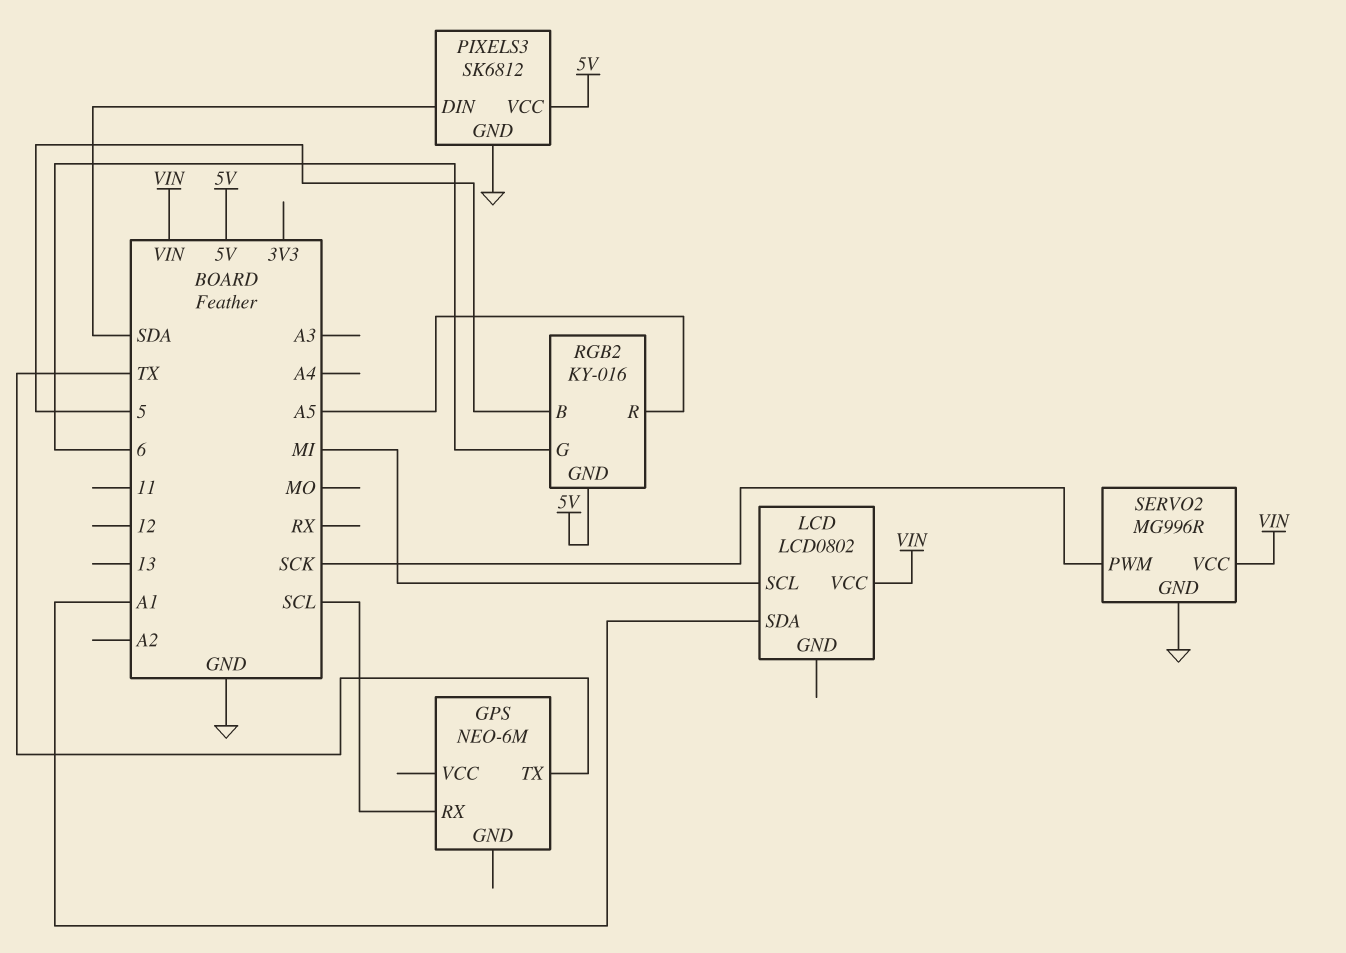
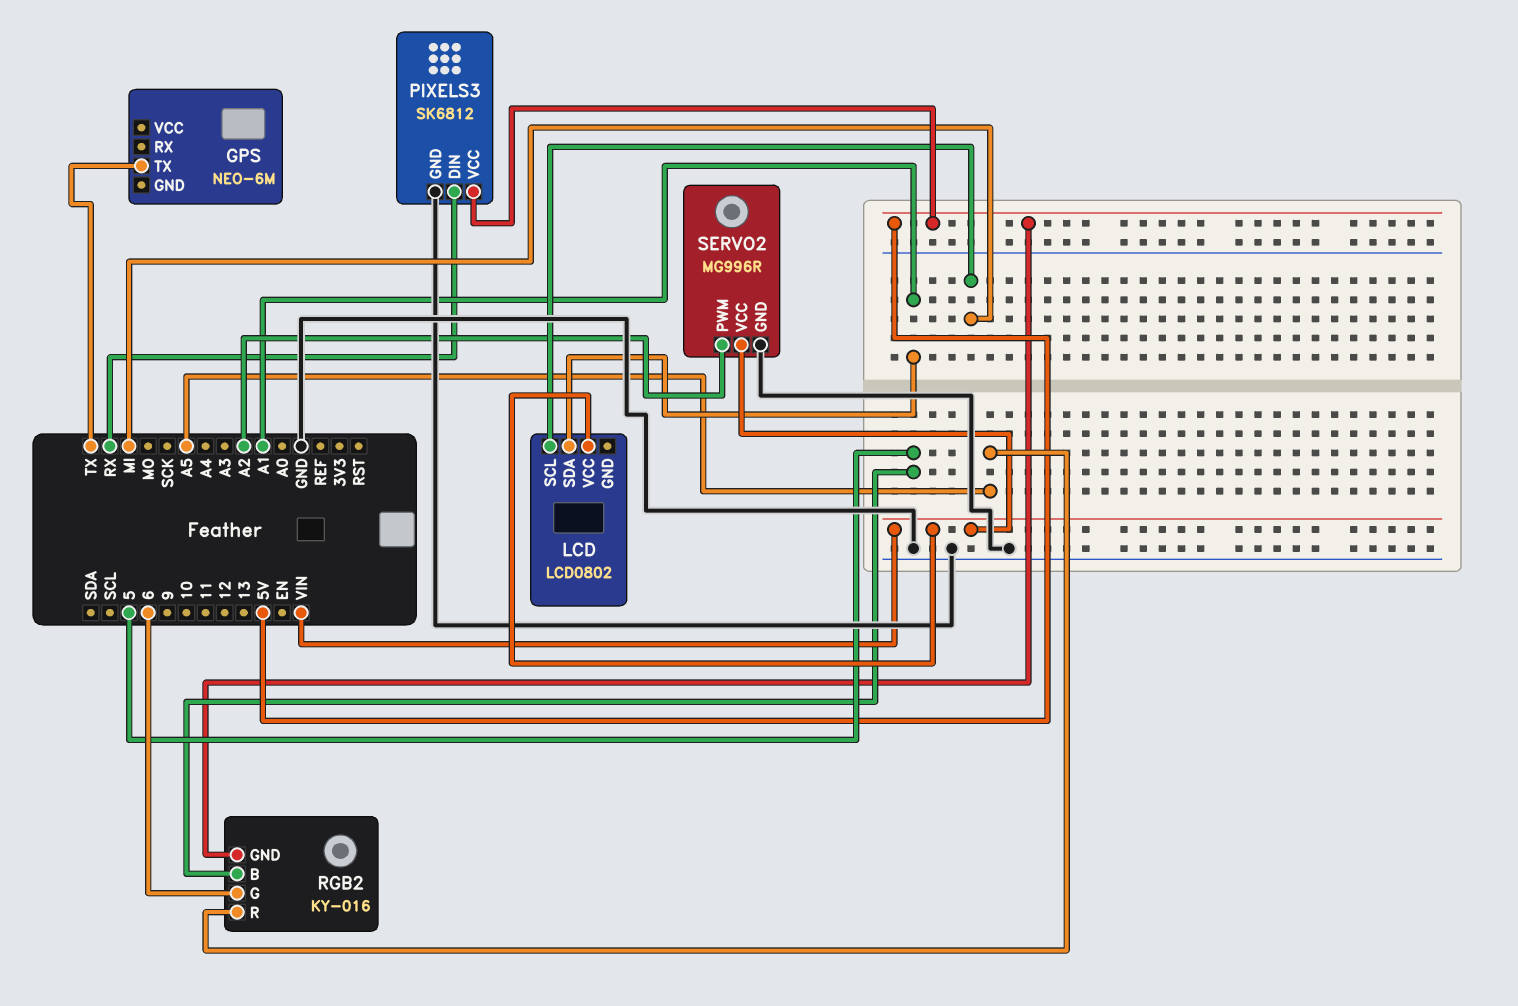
GPS pin RX: SCL -> none
PIXELS3 pin DIN: SDA -> RX
SERVO2 pin PWM: SCK -> A2

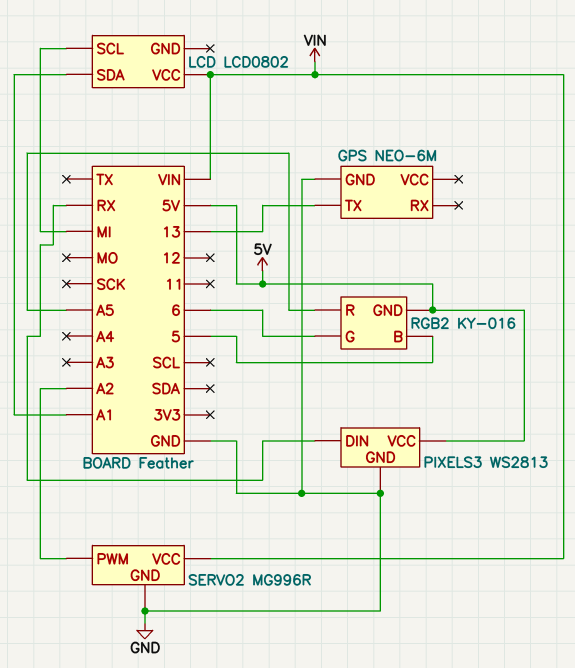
GPS pin GND: none -> GND
GPS pin TX: TX -> 13
PIXELS3: SK6812 -> WS2813

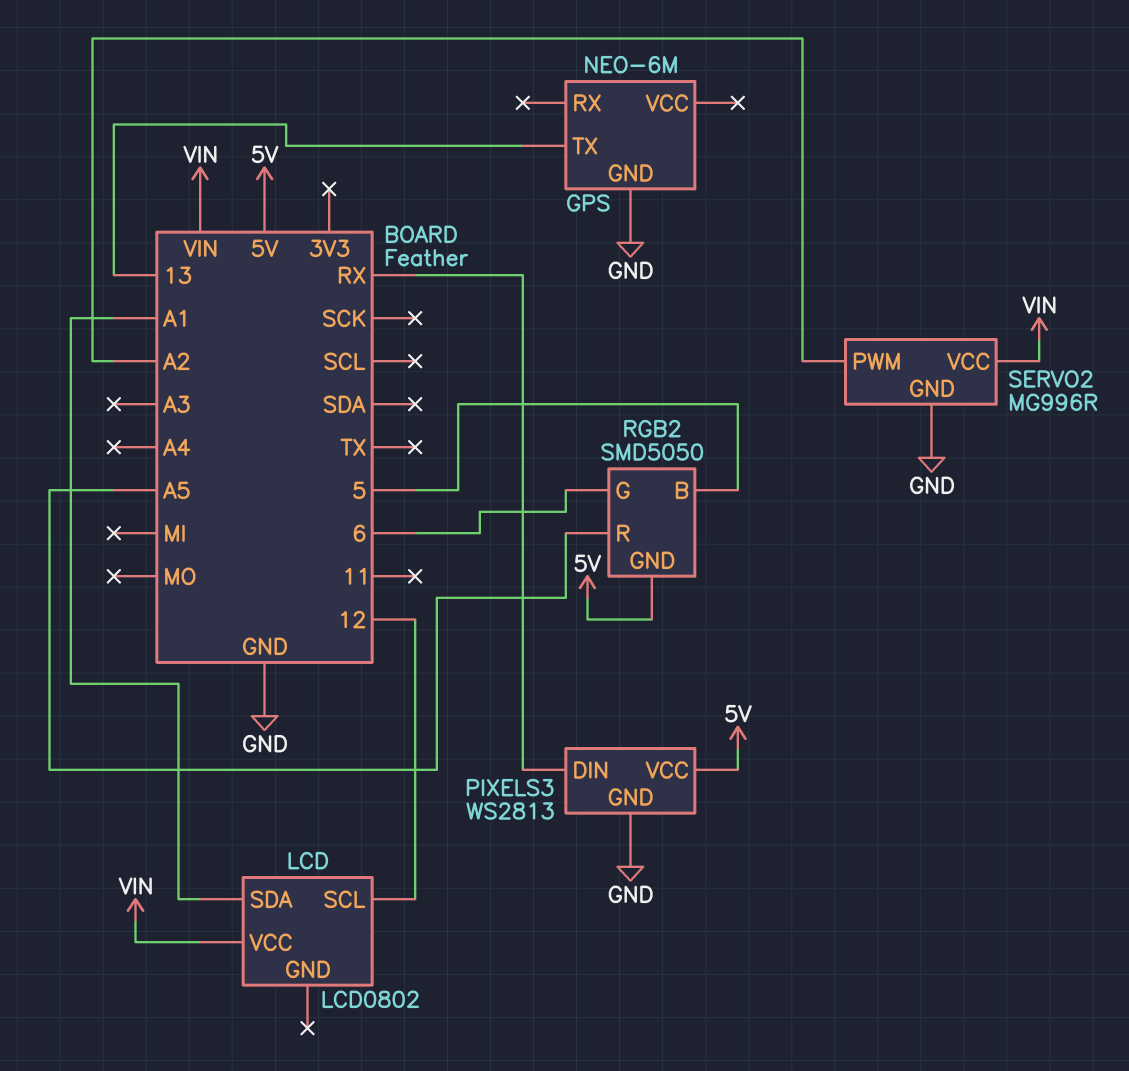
LCD pin SCL: MI -> 12
RGB2: KY-016 -> SMD5050

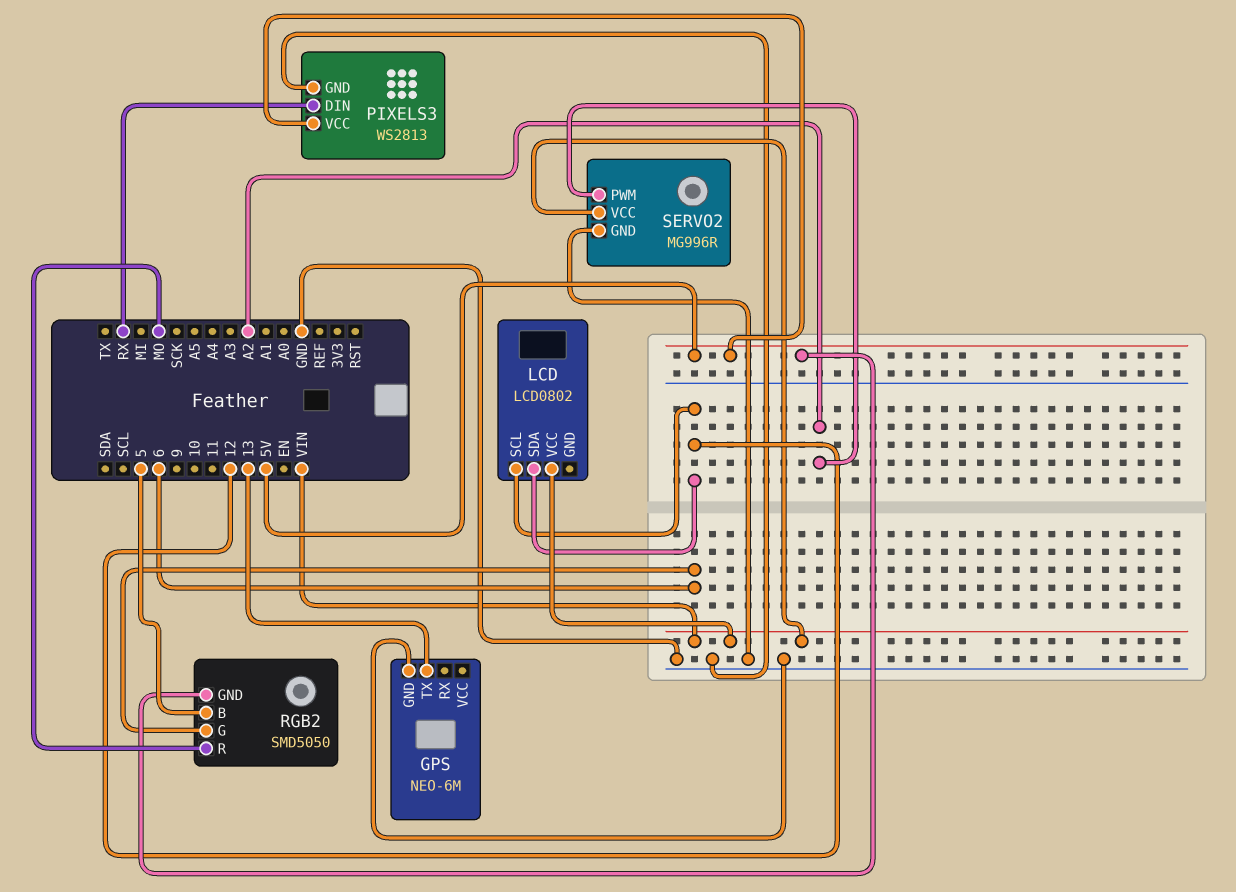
LCD pin SDA: A1 -> 12
RGB2 pin R: A5 -> MO

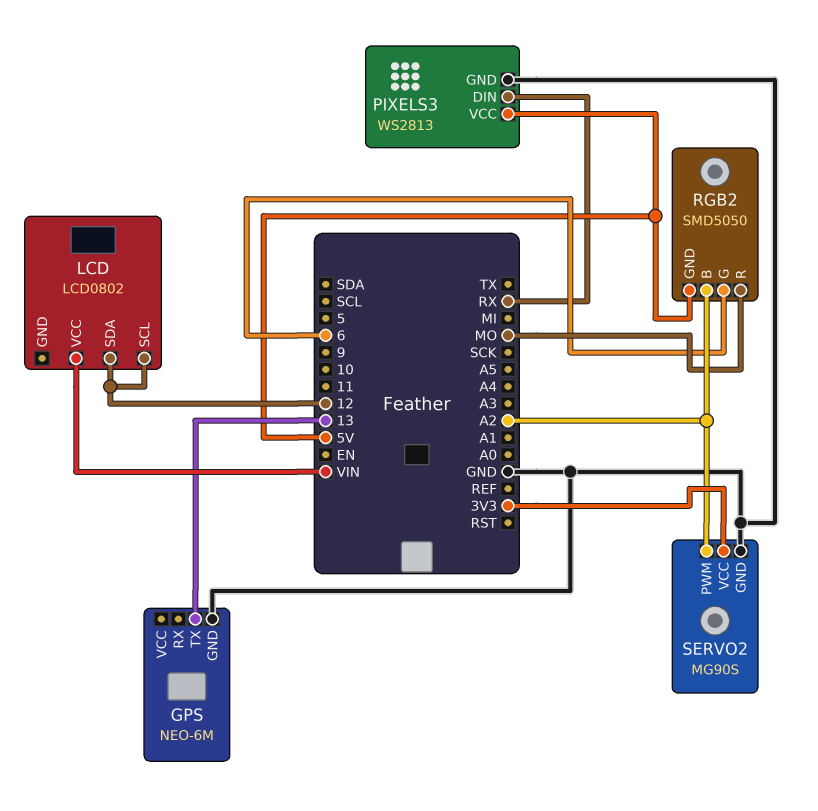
RGB2 pin B: 5 -> A2
SERVO2: MG996R -> MG90S
SERVO2 pin VCC: VIN -> 3V3

